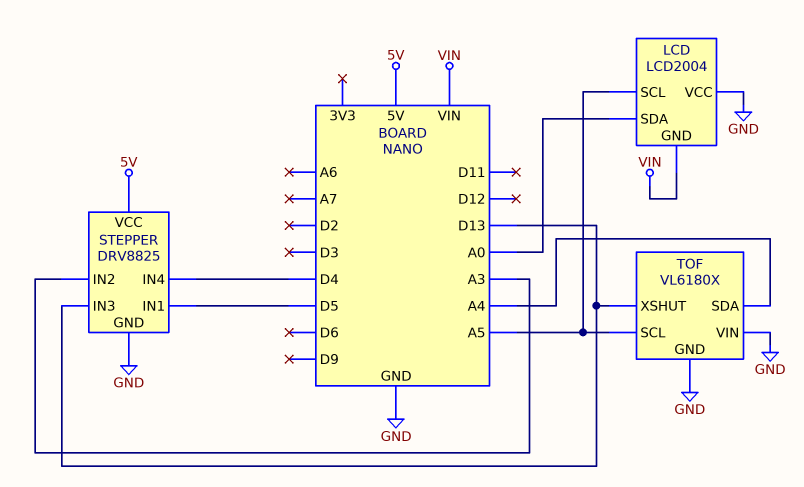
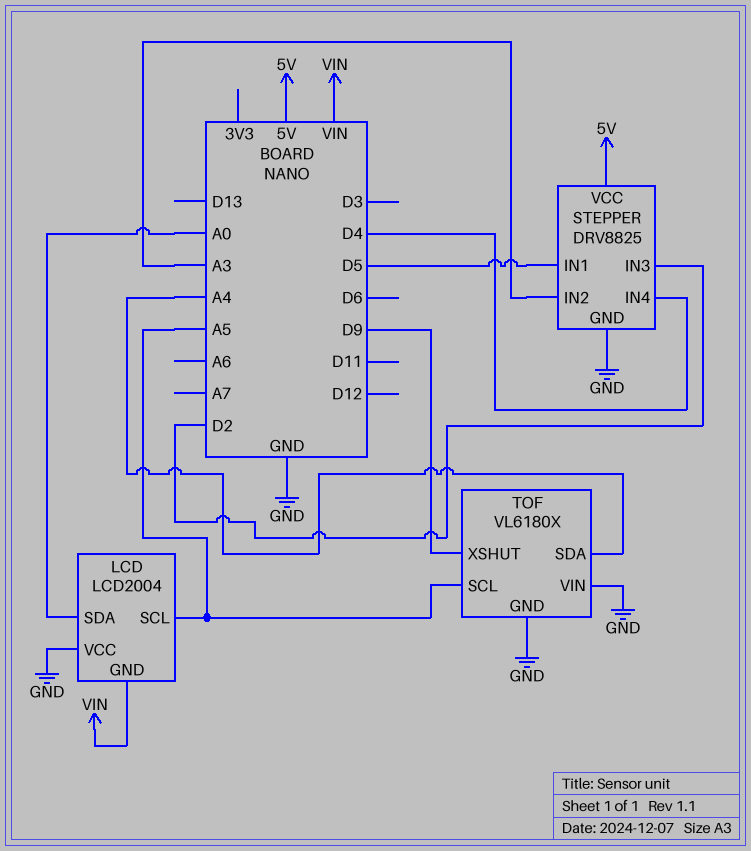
STEPPER pin IN3: D13 -> D2
TOF pin XSHUT: D13 -> D9

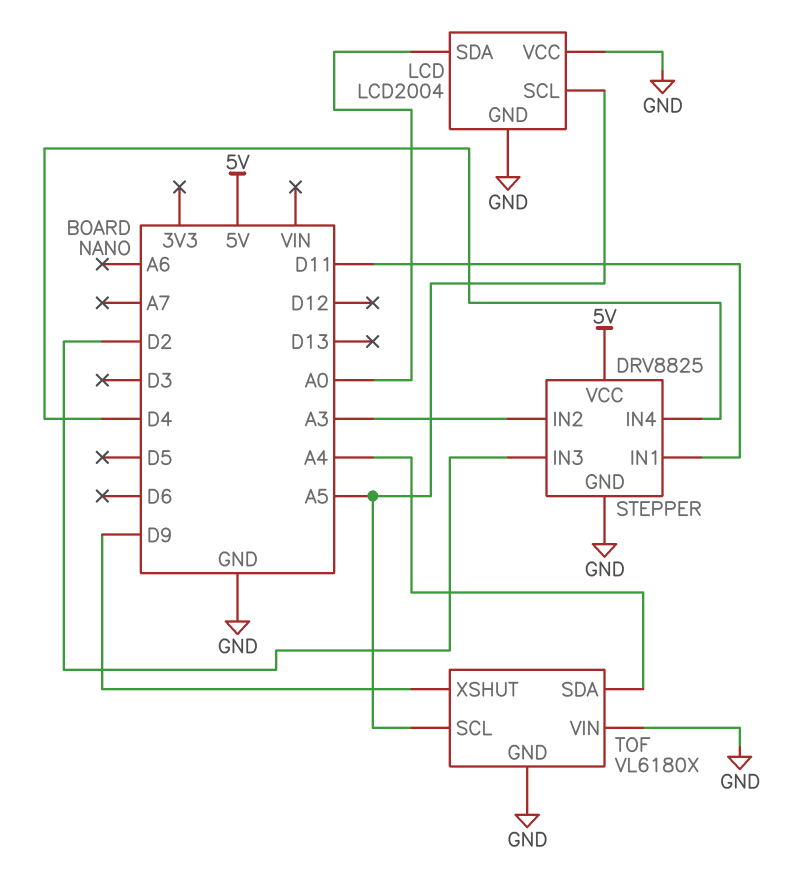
LCD pin GND: VIN -> GND
STEPPER pin IN1: D5 -> D11

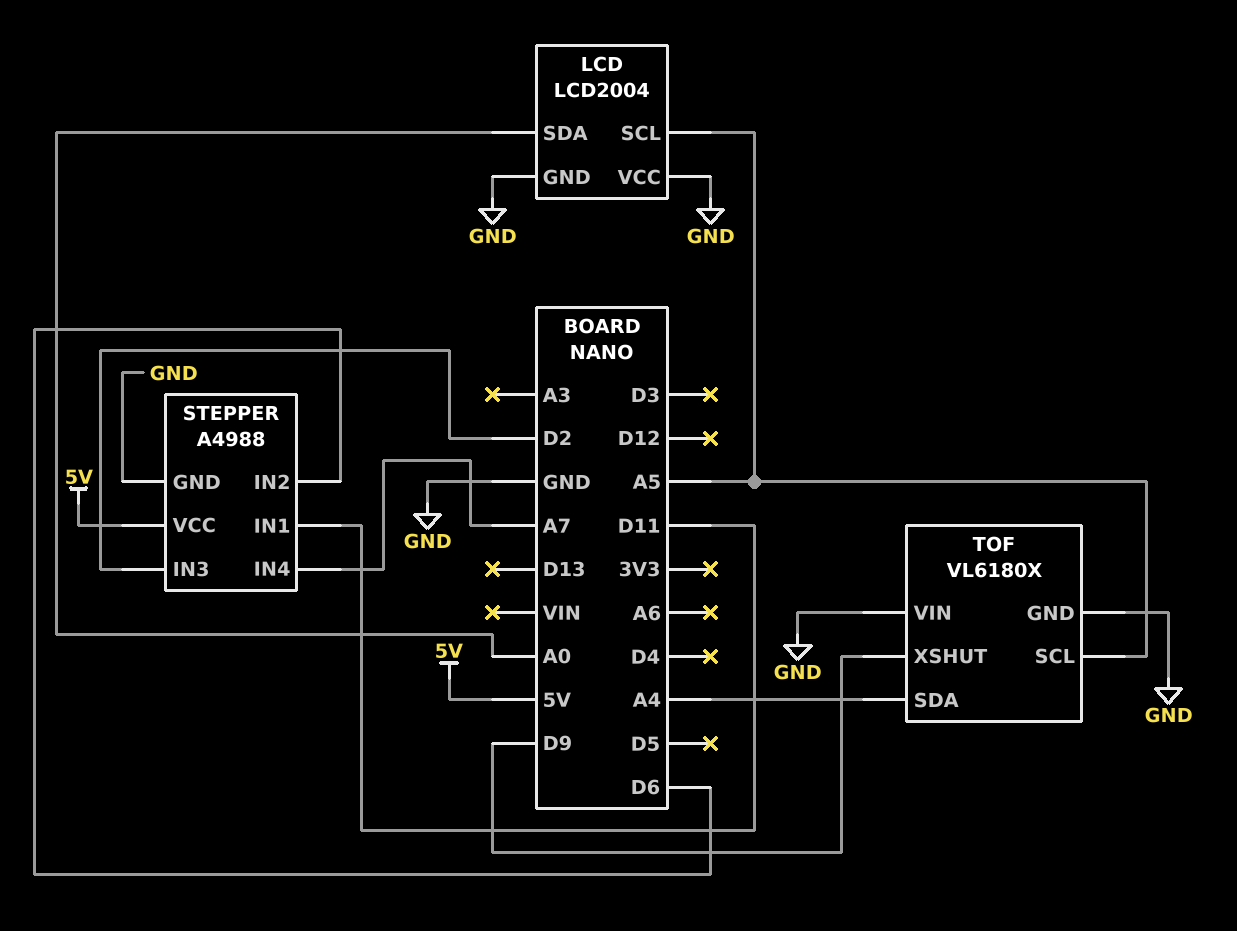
STEPPER: DRV8825 -> A4988
STEPPER pin IN2: A3 -> D6
STEPPER pin IN4: D4 -> A7

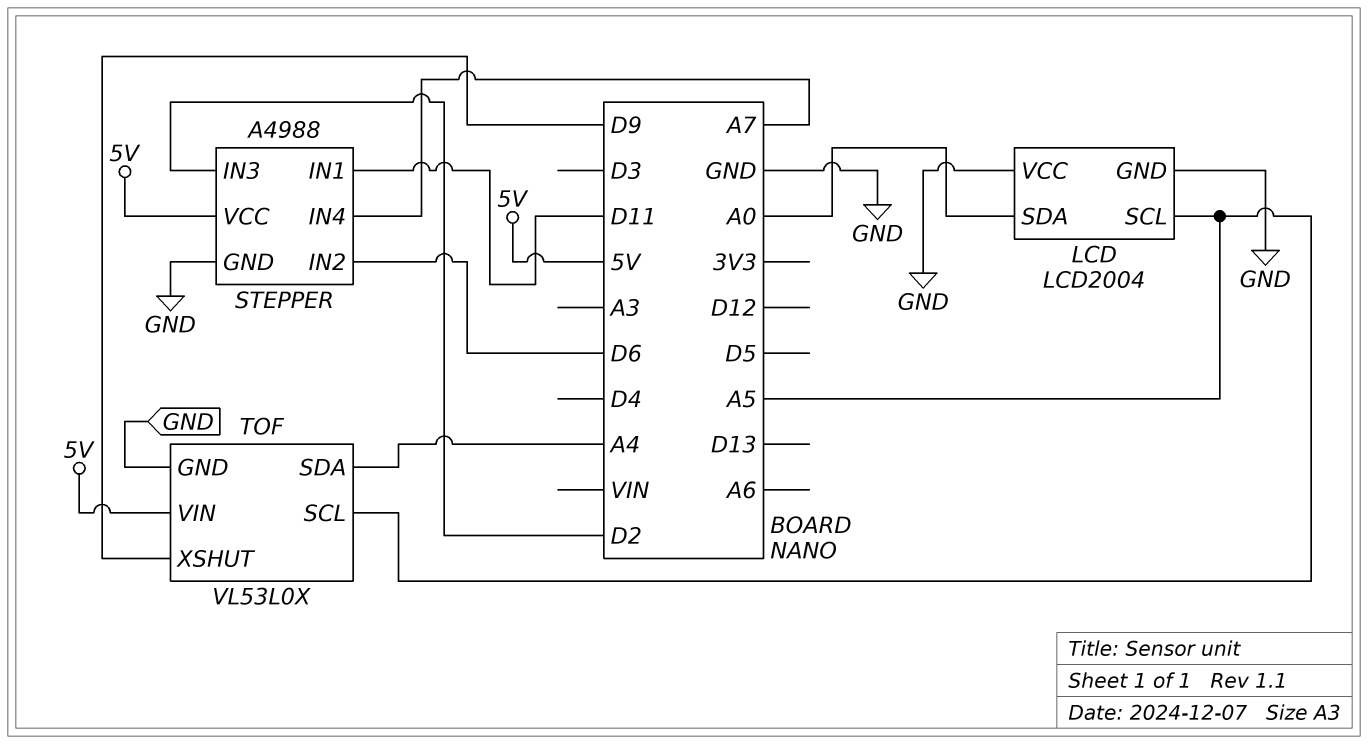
TOF: VL6180X -> VL53L0X
TOF pin VIN: GND -> 5V

